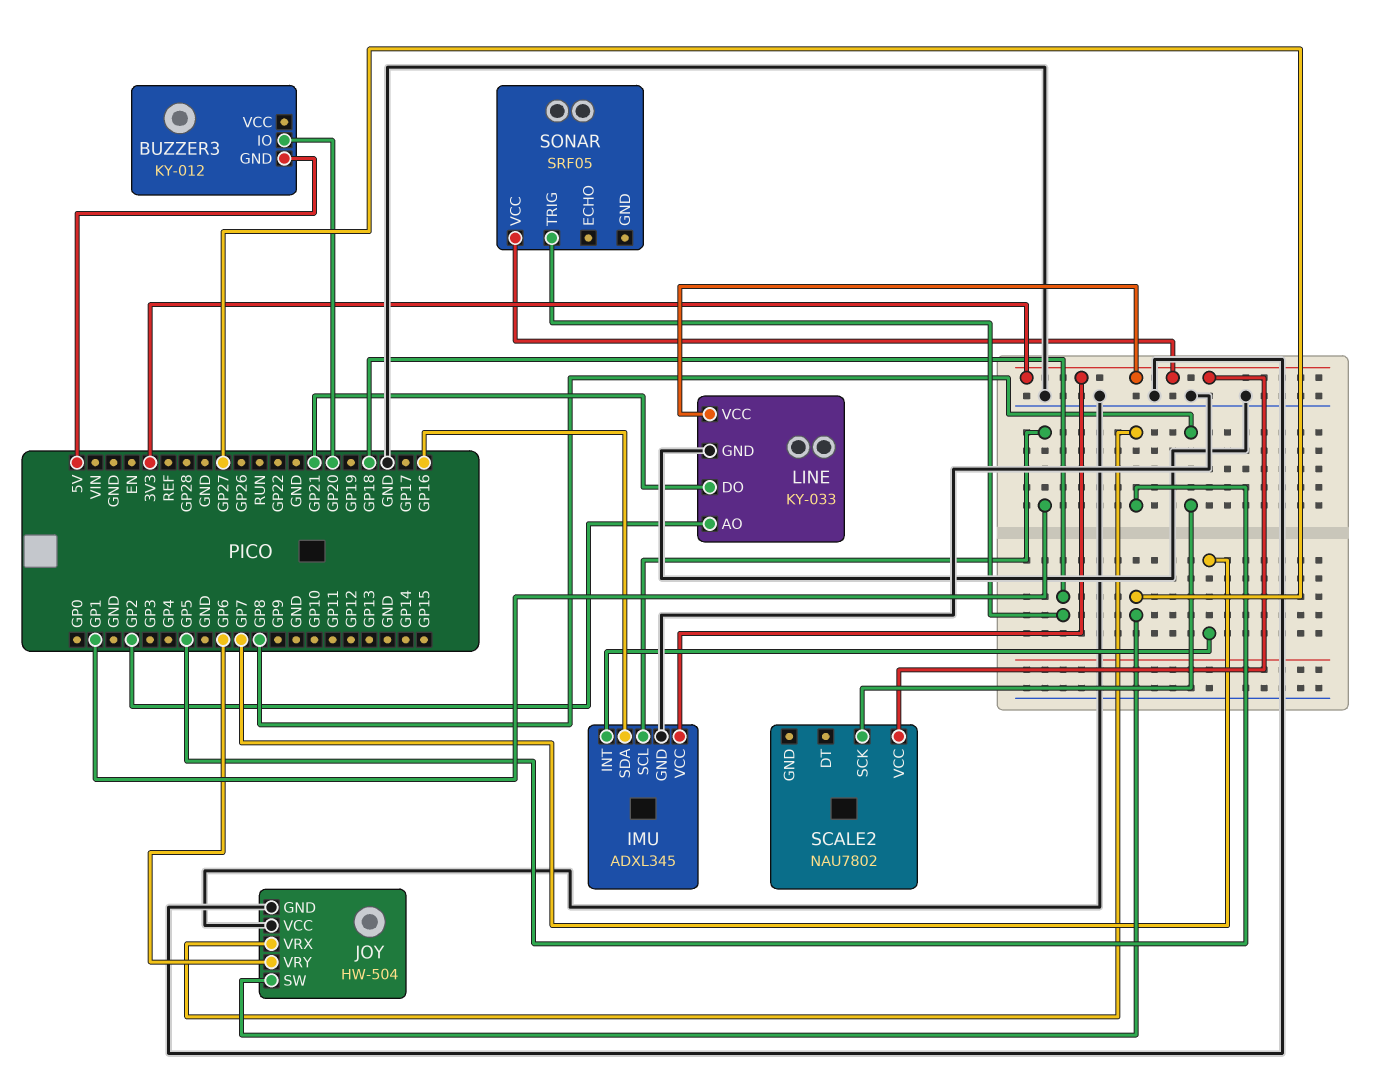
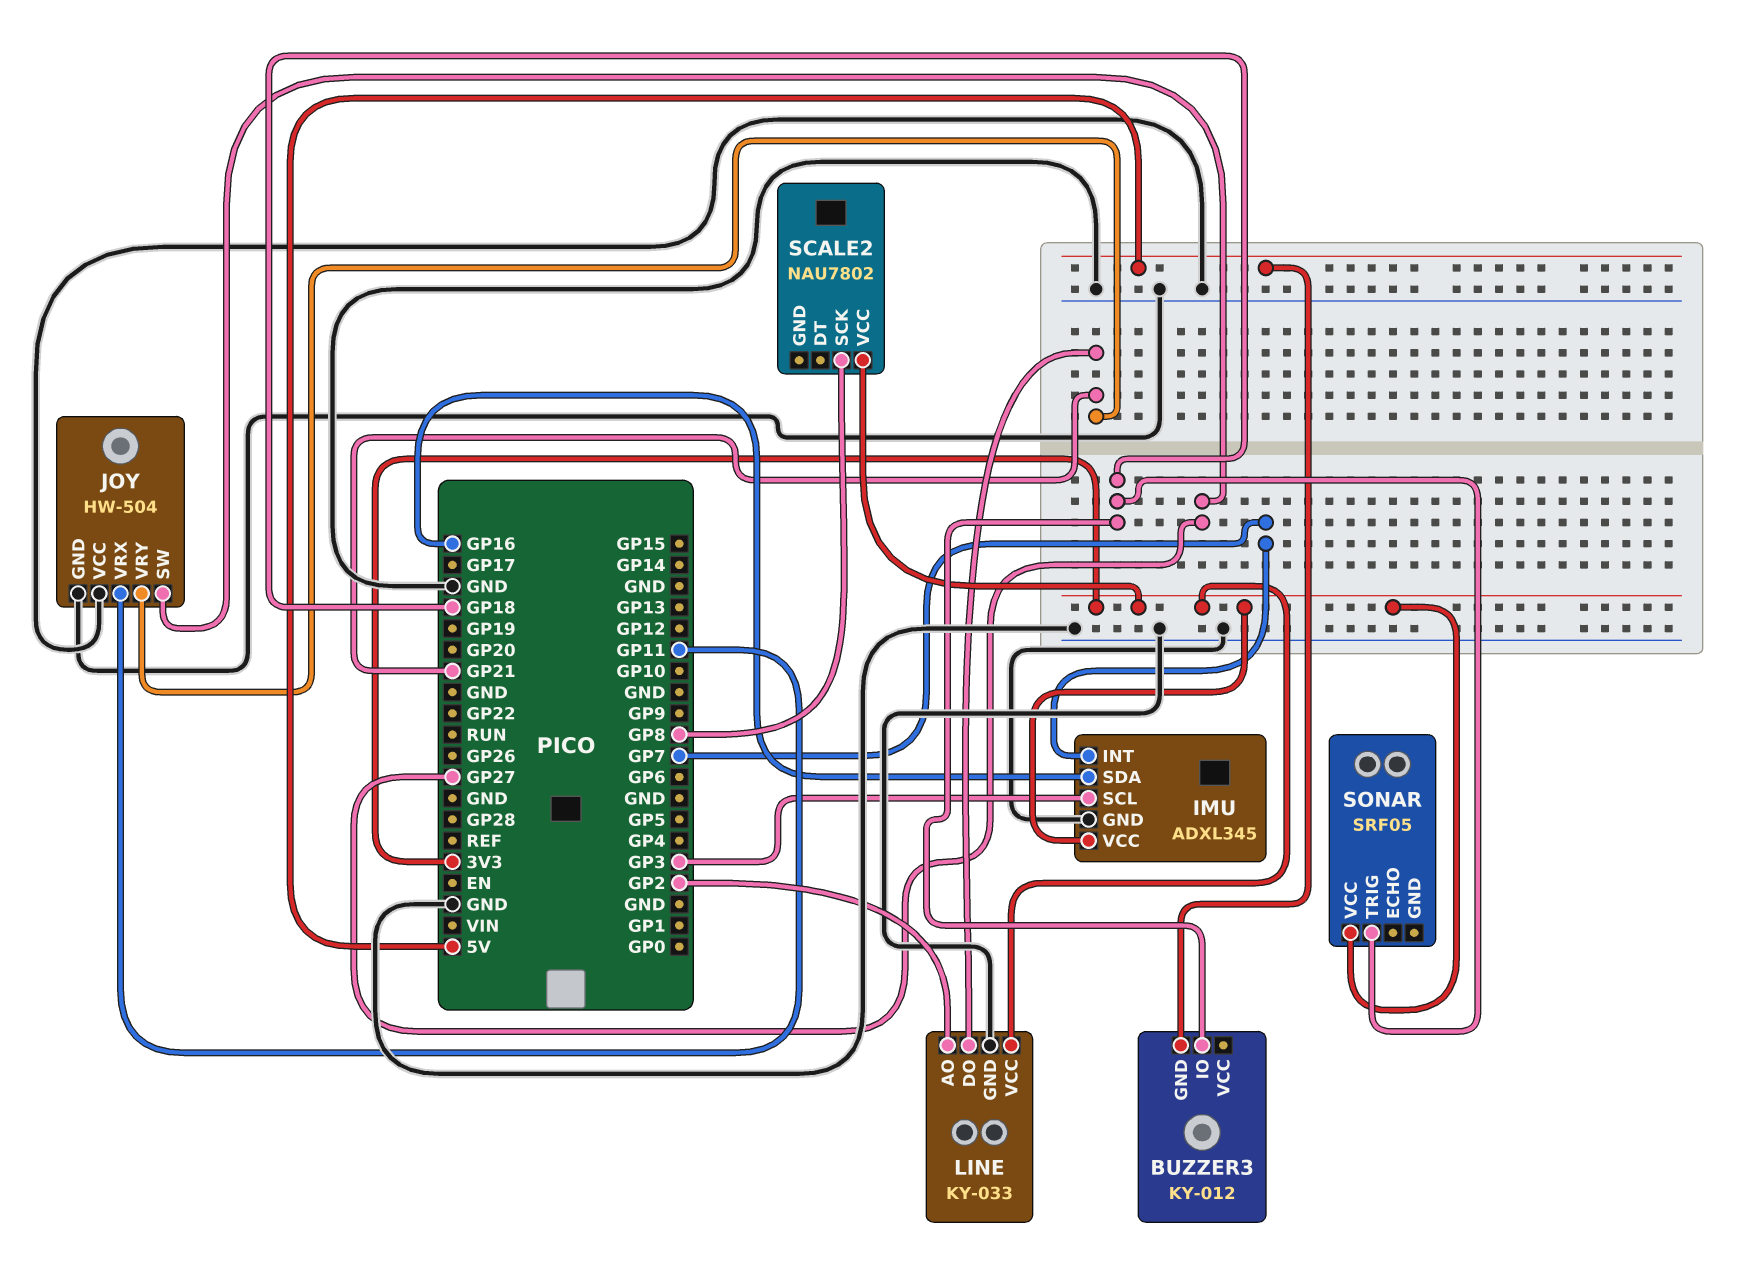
BUZZER3 pin IO: GP20 -> GP18
IMU pin SCL: GP1 -> GP3
JOY pin VRX: GP5 -> GP11
JOY pin VRY: GP6 -> GP21

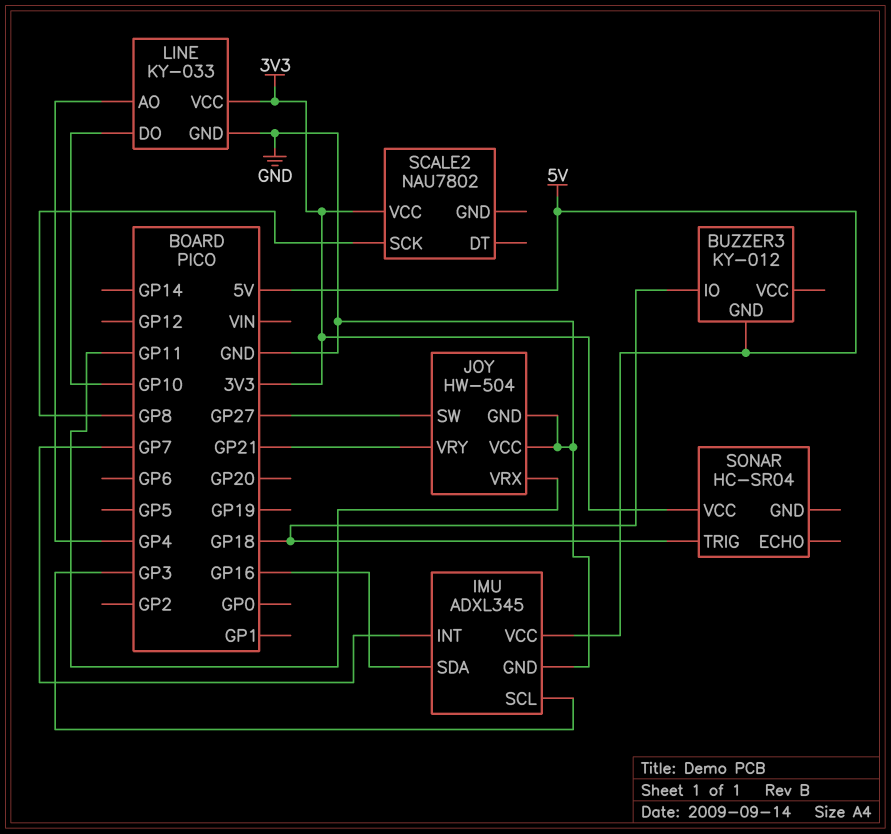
IMU pin VCC: 3V3 -> 5V
LINE pin AO: GP2 -> GP4
LINE pin DO: GP21 -> GP10
SONAR: SRF05 -> HC-SR04

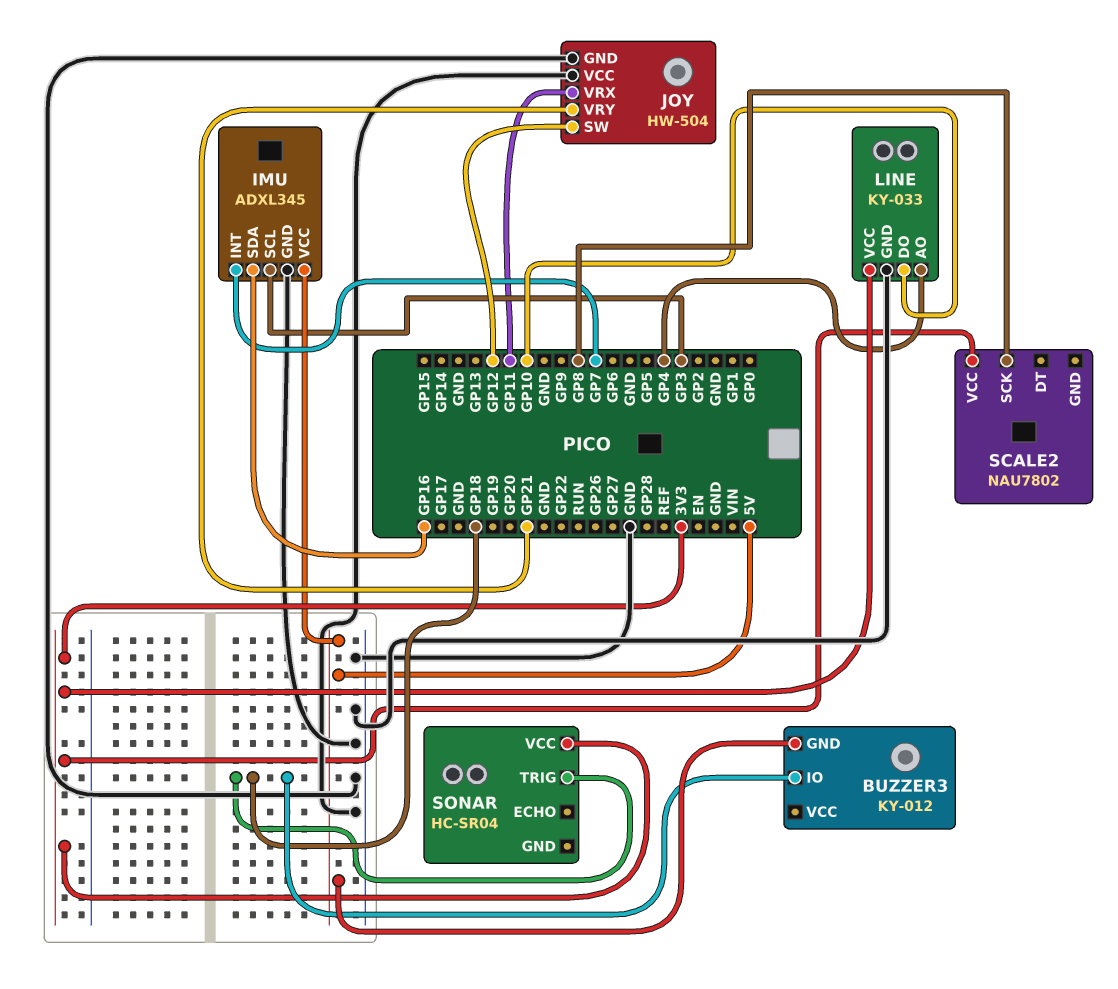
JOY pin SW: GP27 -> GP12

